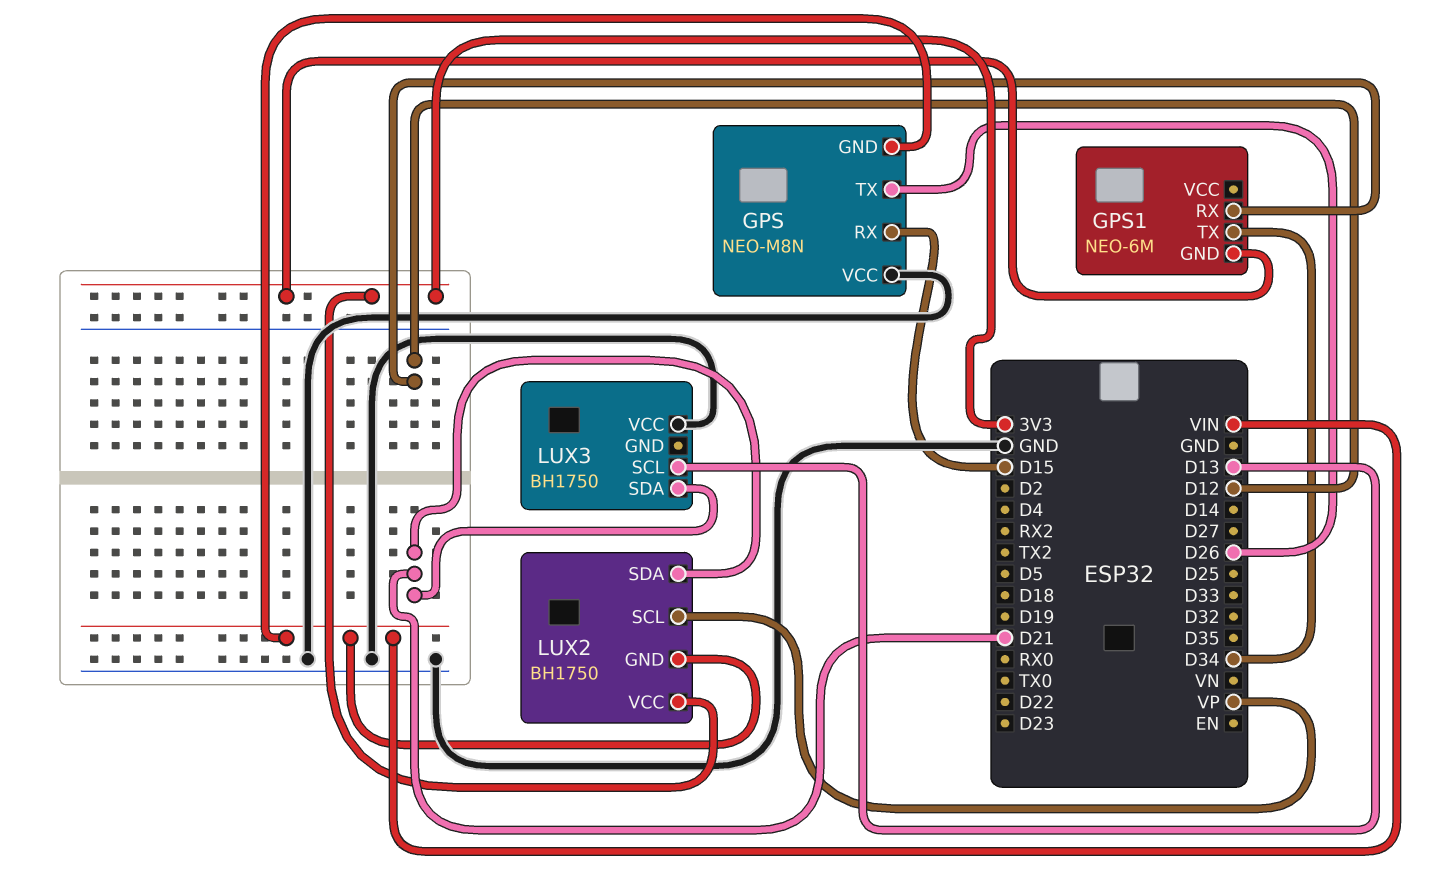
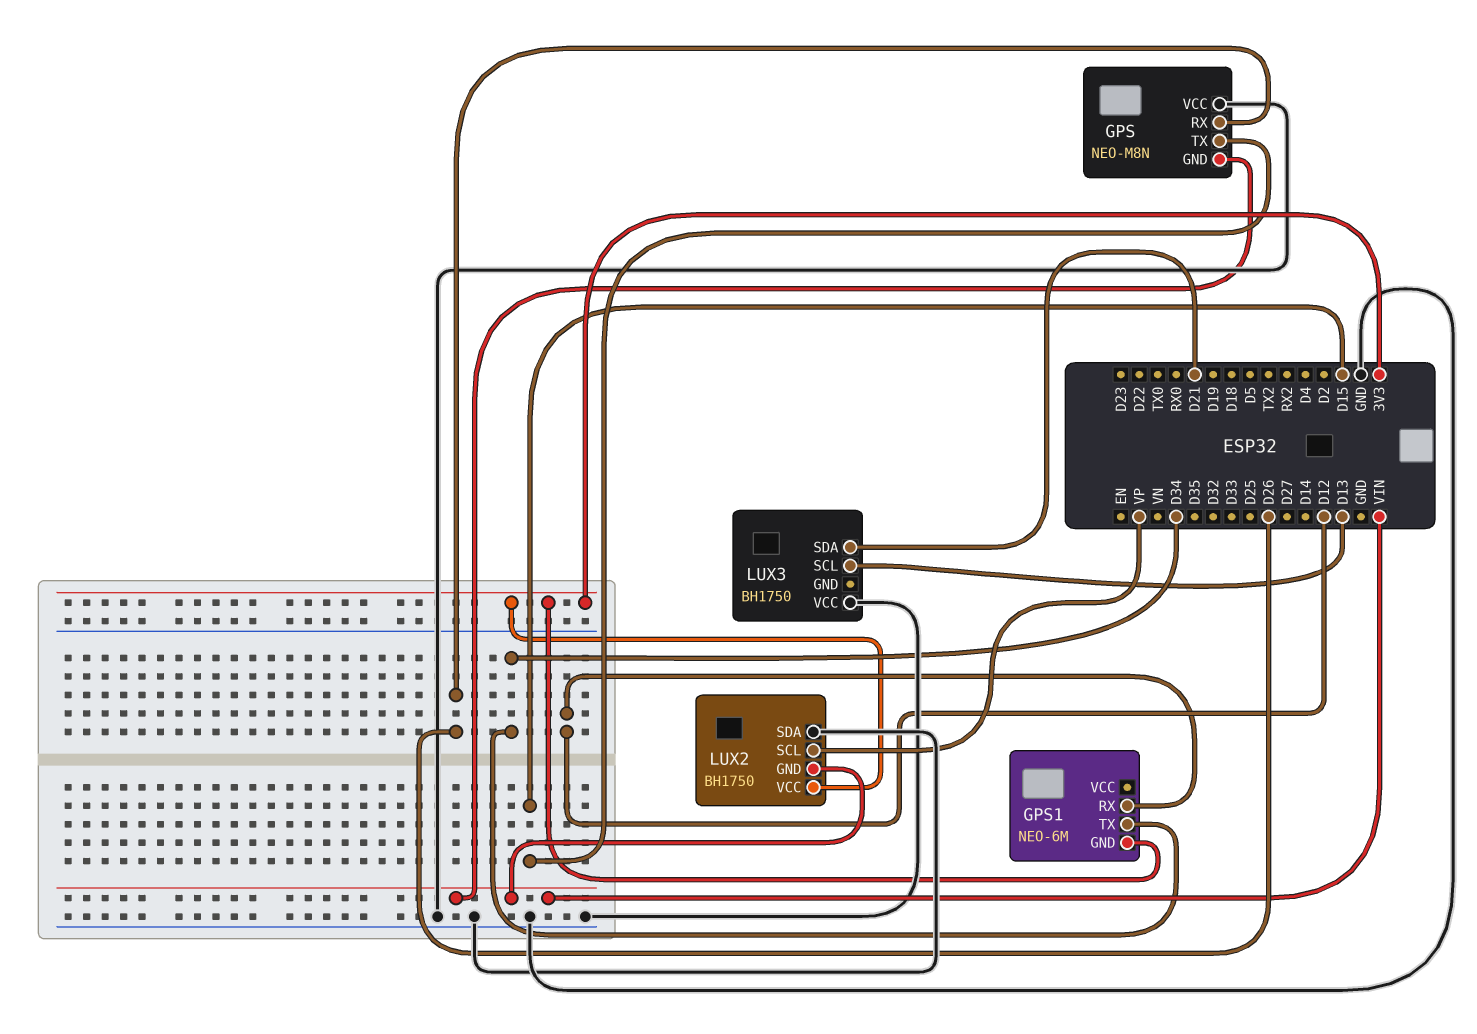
GPS pin RX: D15 -> D26
GPS pin TX: D26 -> D15
LUX2 pin SDA: D21 -> GND

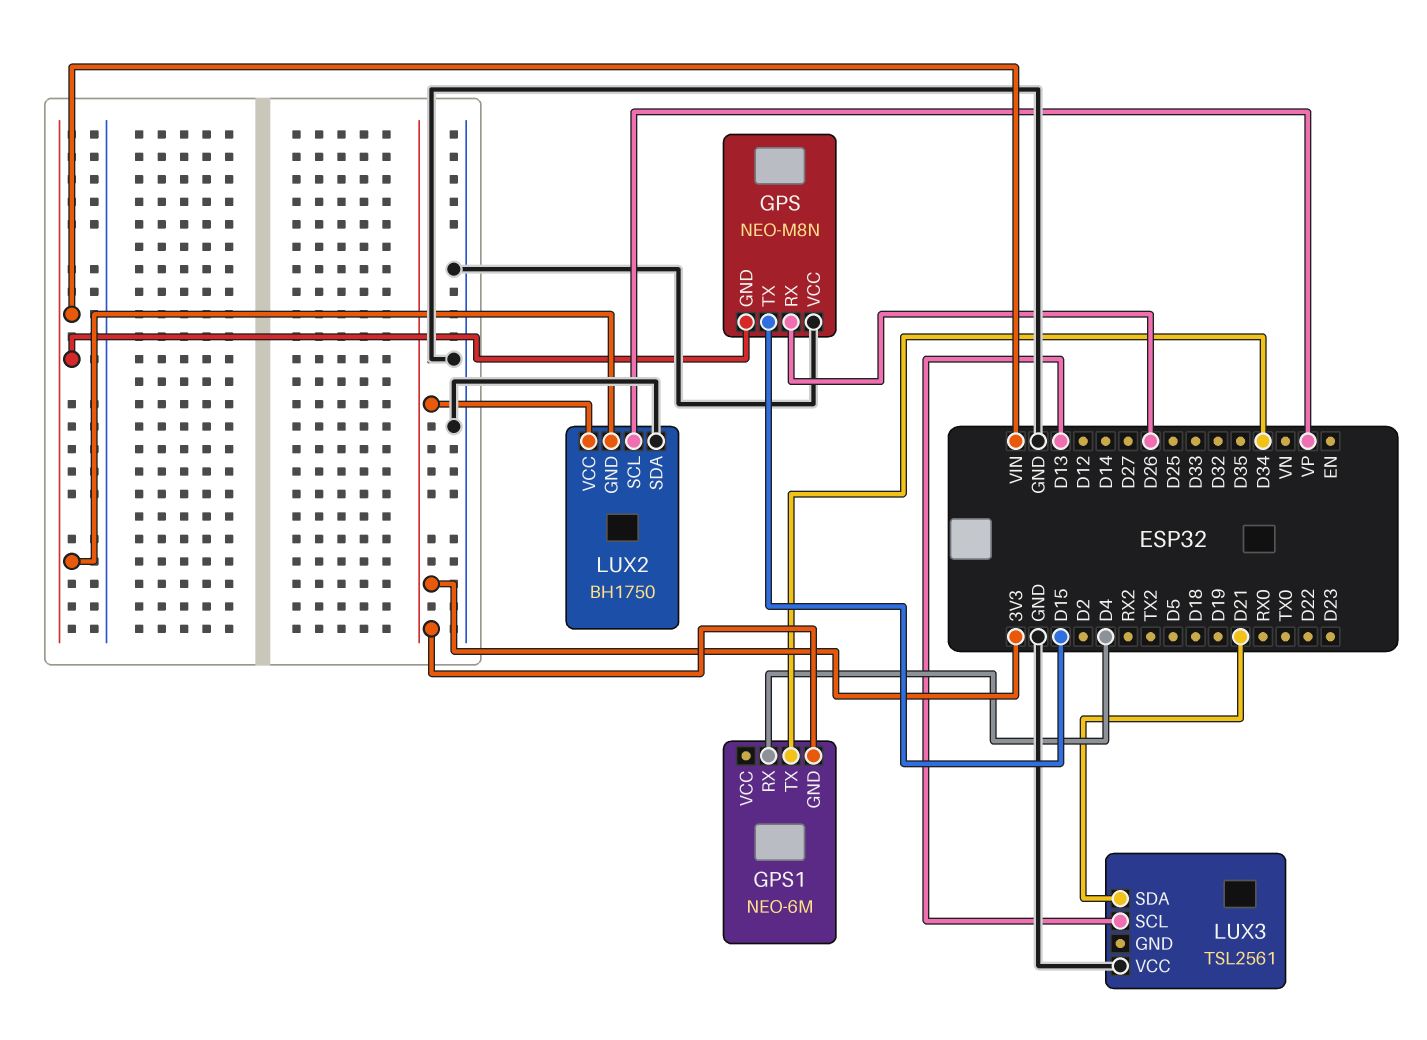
GPS1 pin RX: D12 -> D4
LUX3: BH1750 -> TSL2561

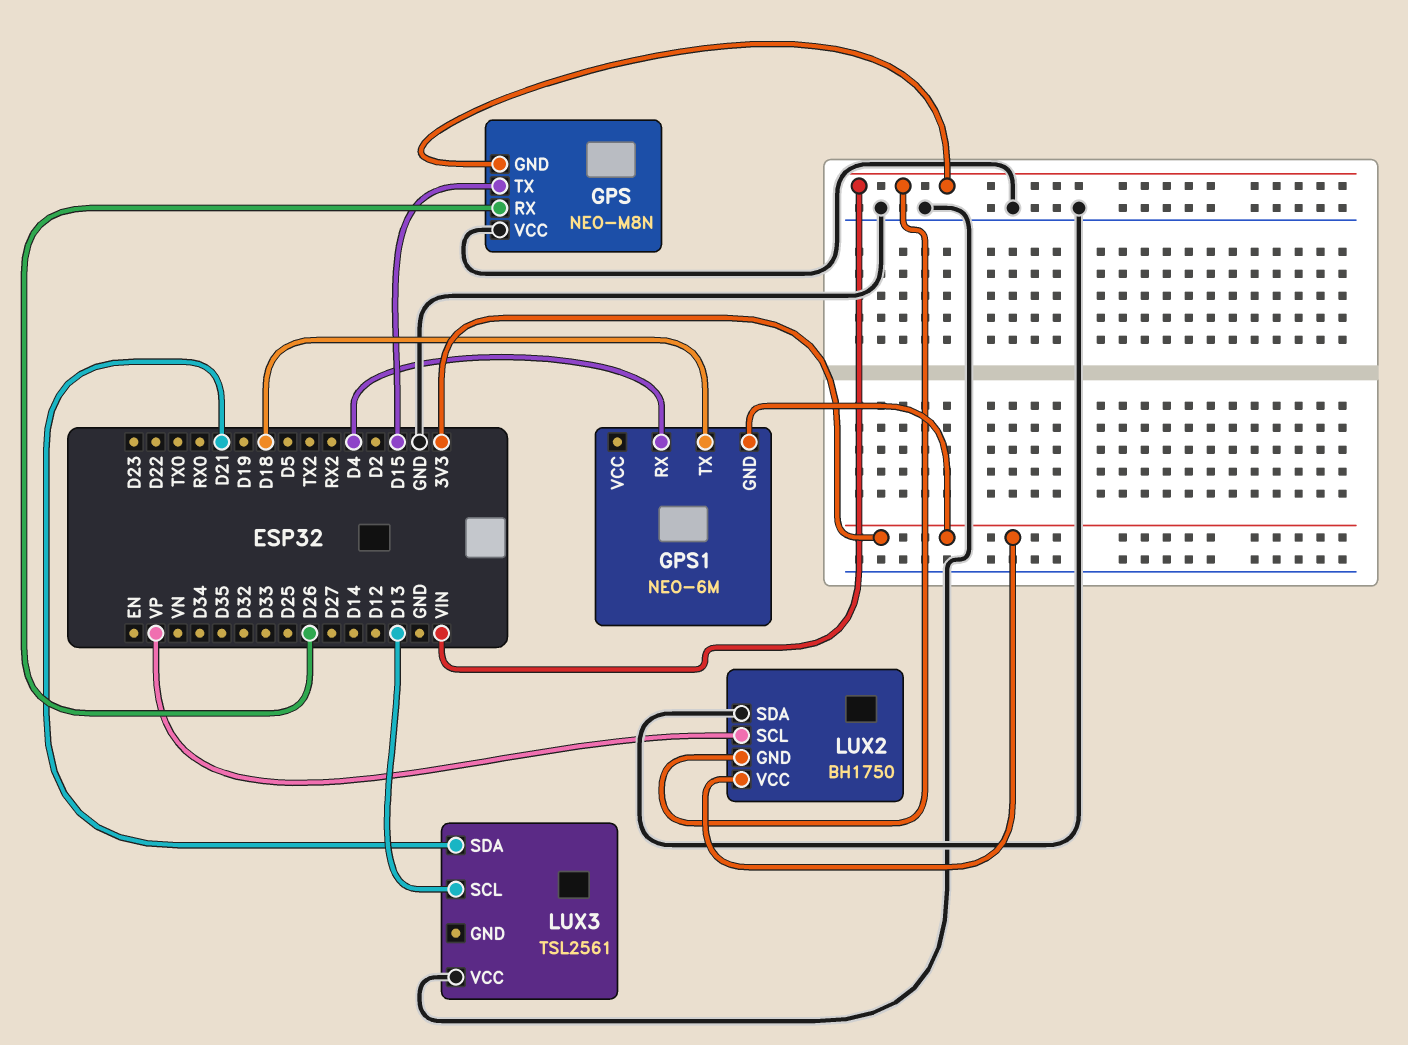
GPS1 pin TX: D34 -> D18

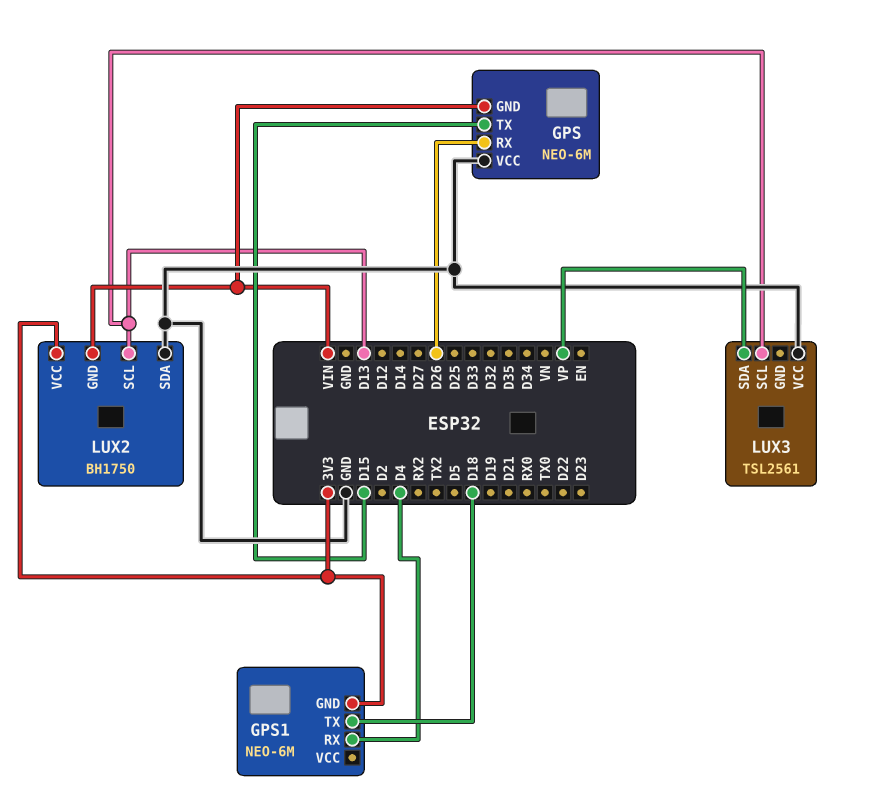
GPS: NEO-M8N -> NEO-6M
LUX2 pin SCL: VP -> D13
LUX3 pin SDA: D21 -> VP

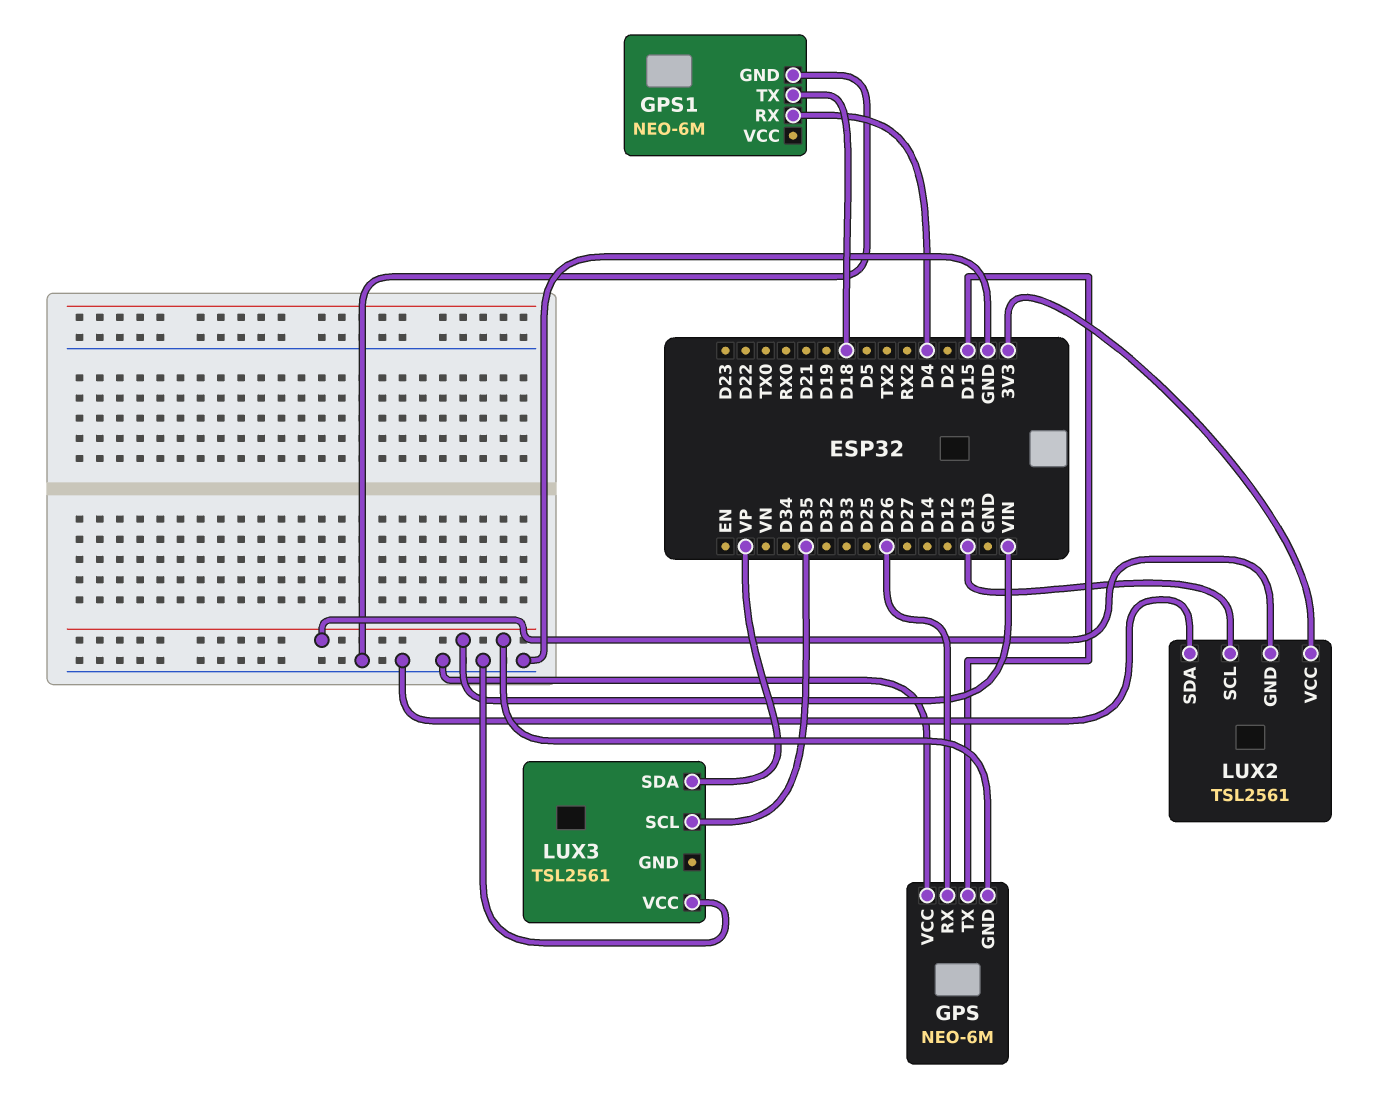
GPS1 pin GND: 3V3 -> GND
LUX2: BH1750 -> TSL2561
LUX3 pin SCL: D13 -> D35

